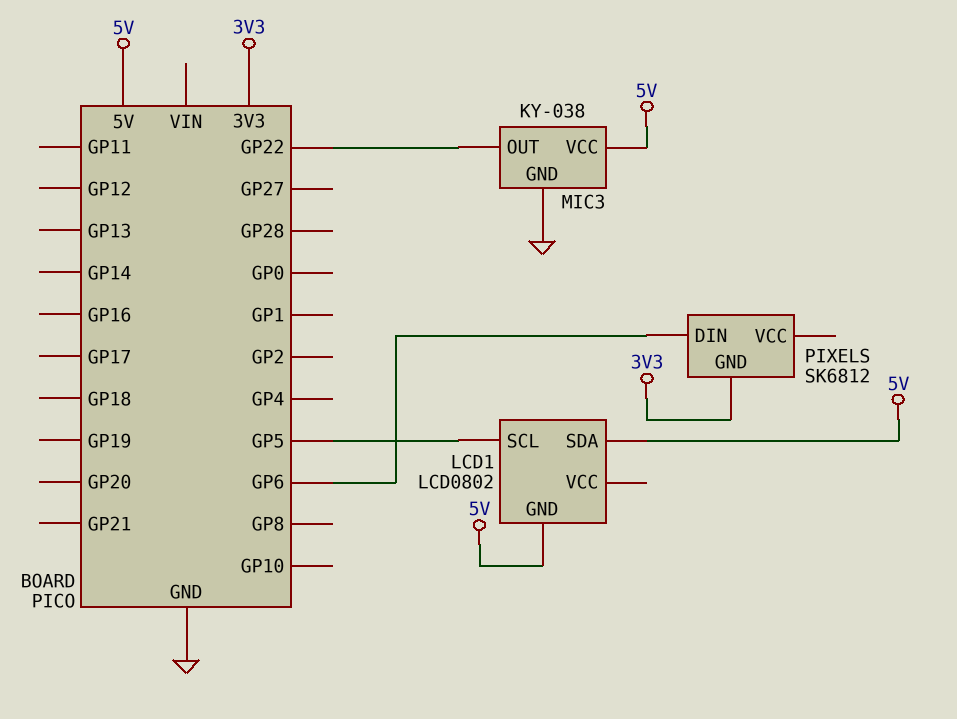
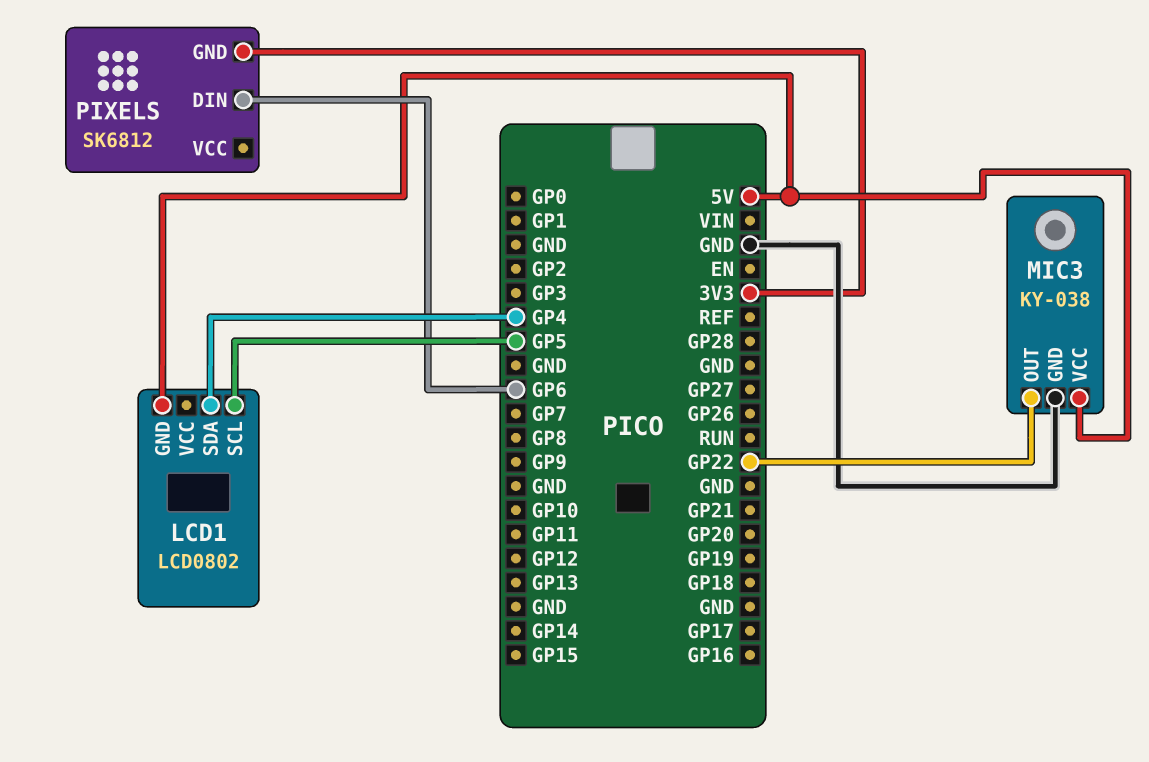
LCD1 pin SDA: 5V -> GP4

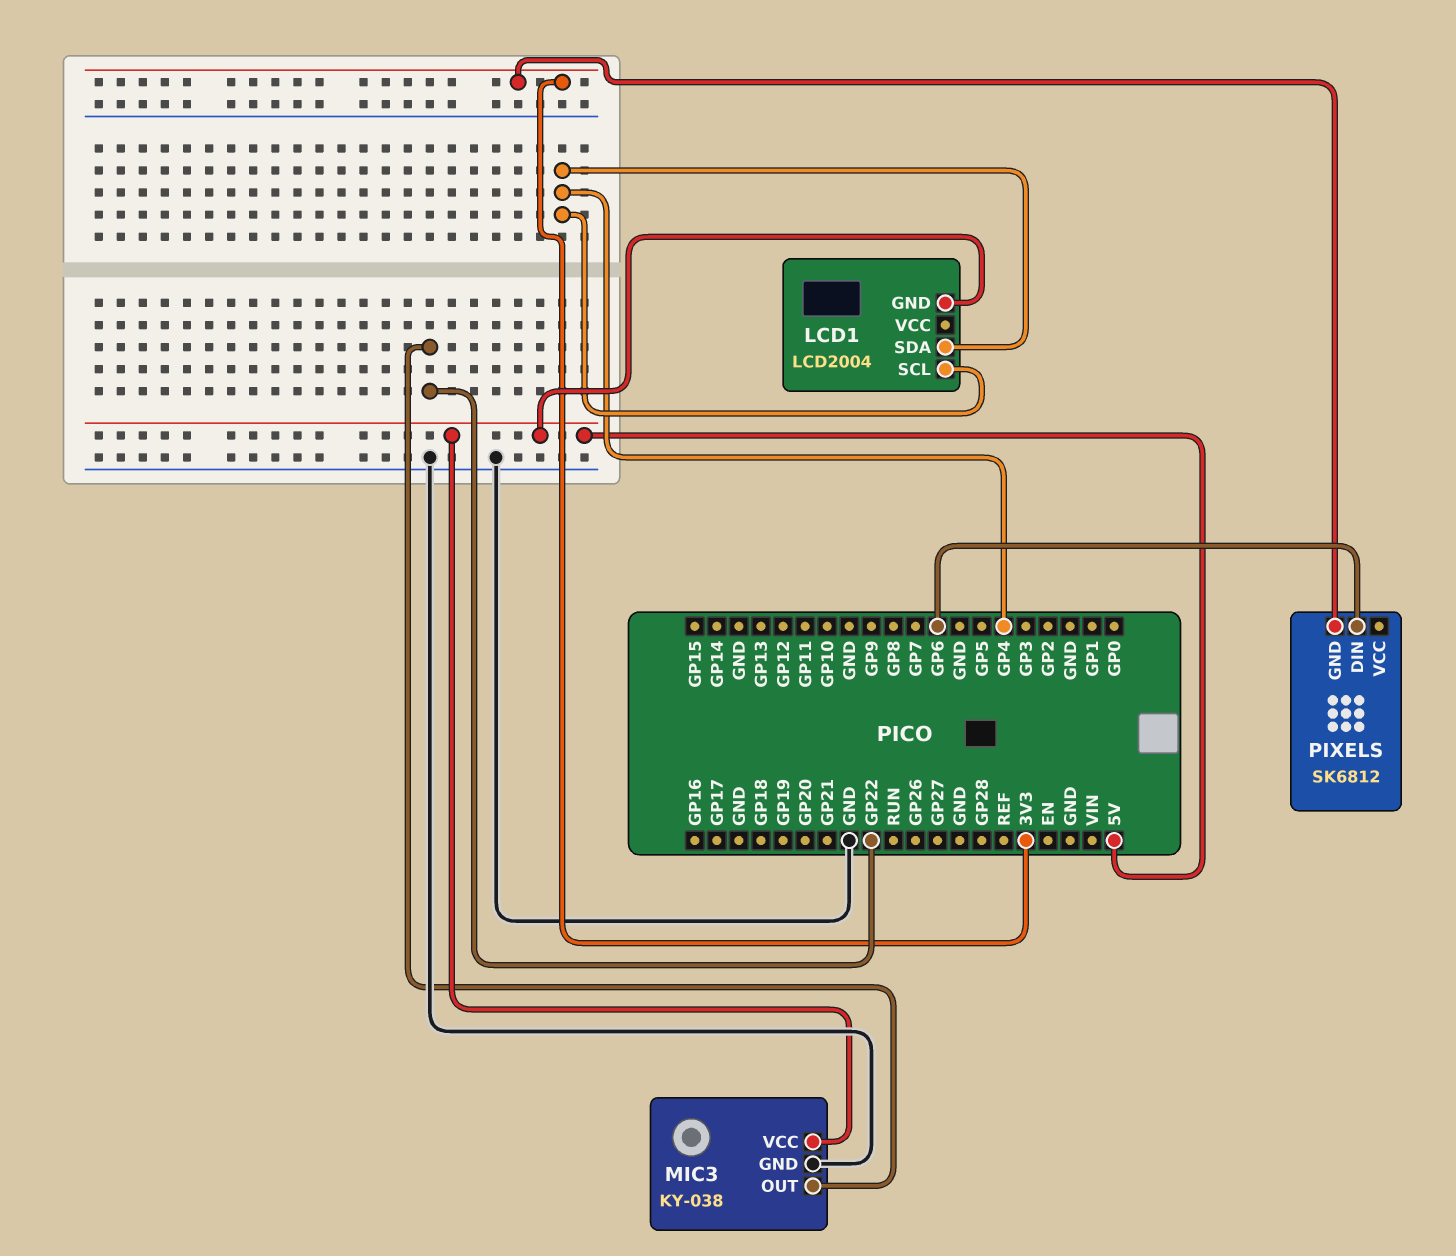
LCD1: LCD0802 -> LCD2004
LCD1 pin SCL: GP5 -> GP4

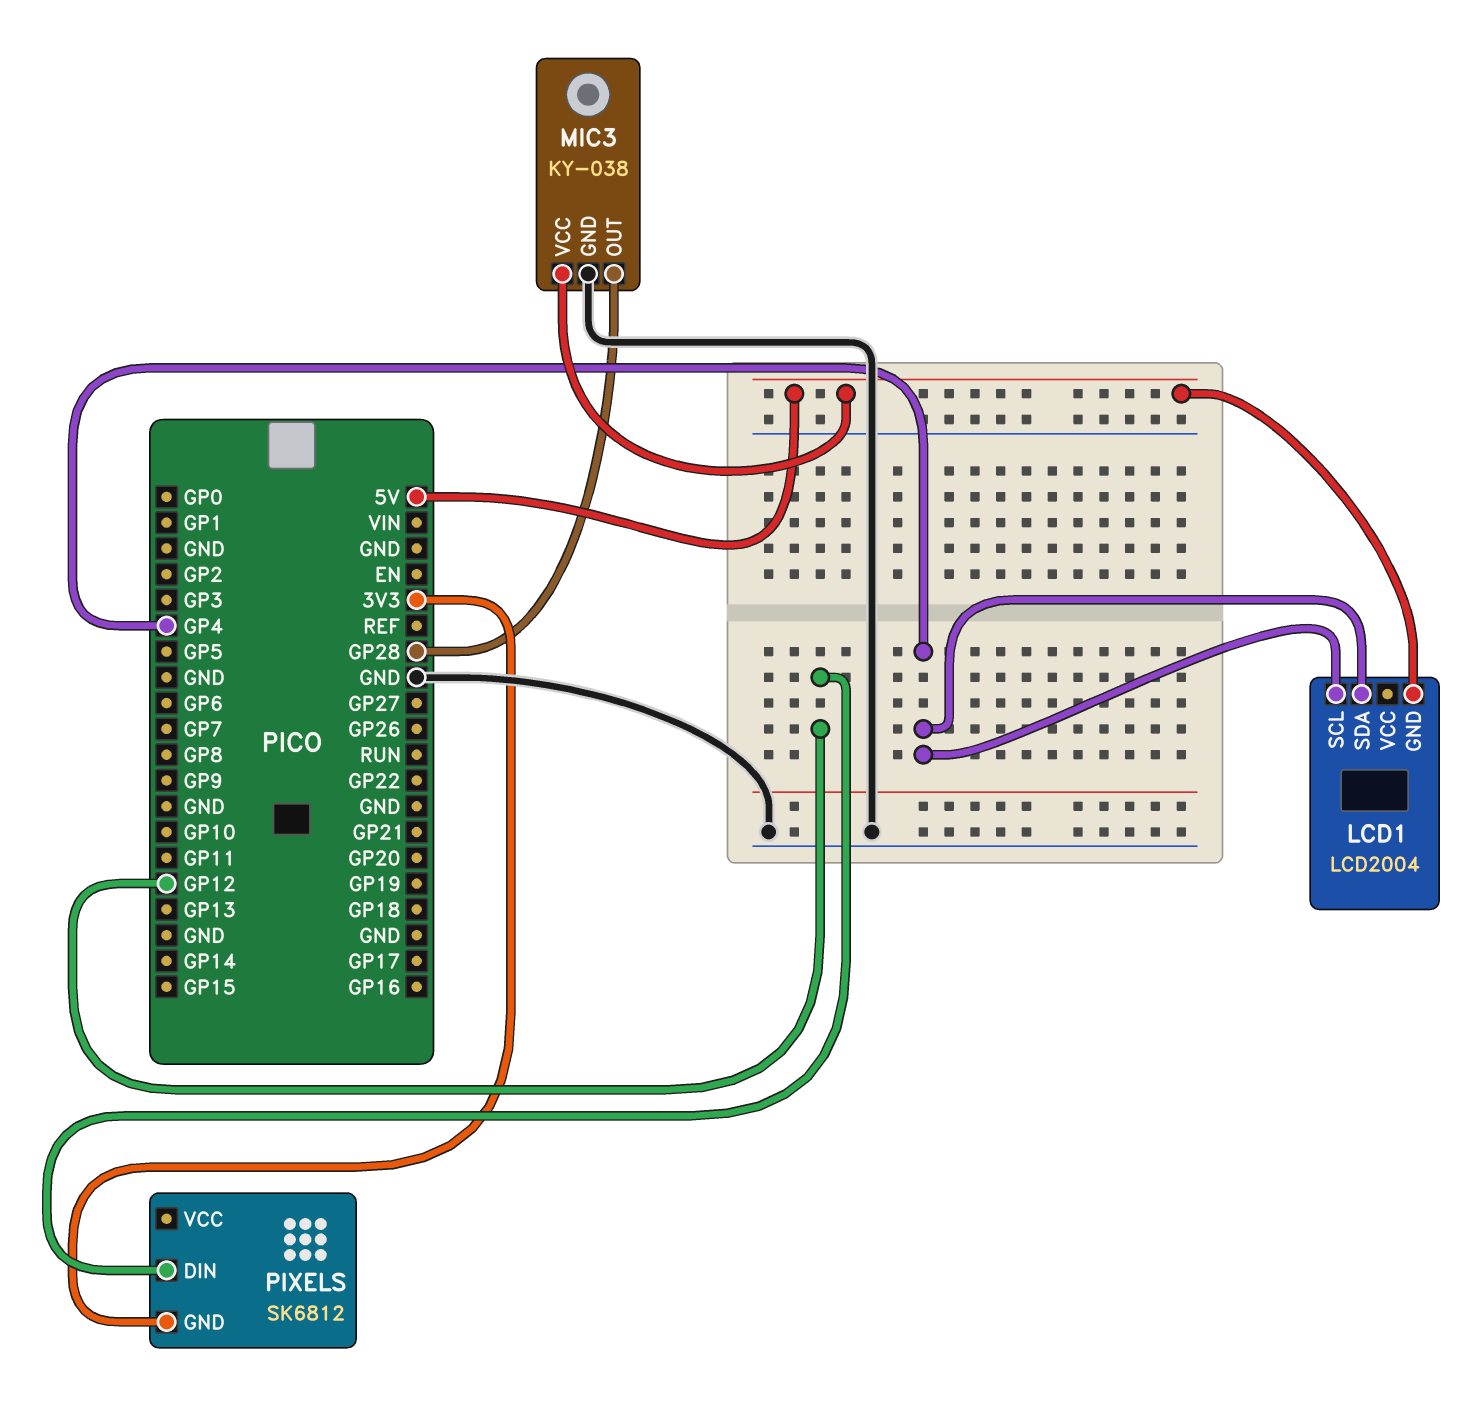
MIC3 pin OUT: GP22 -> GP28
PIXELS pin DIN: GP6 -> GP12

